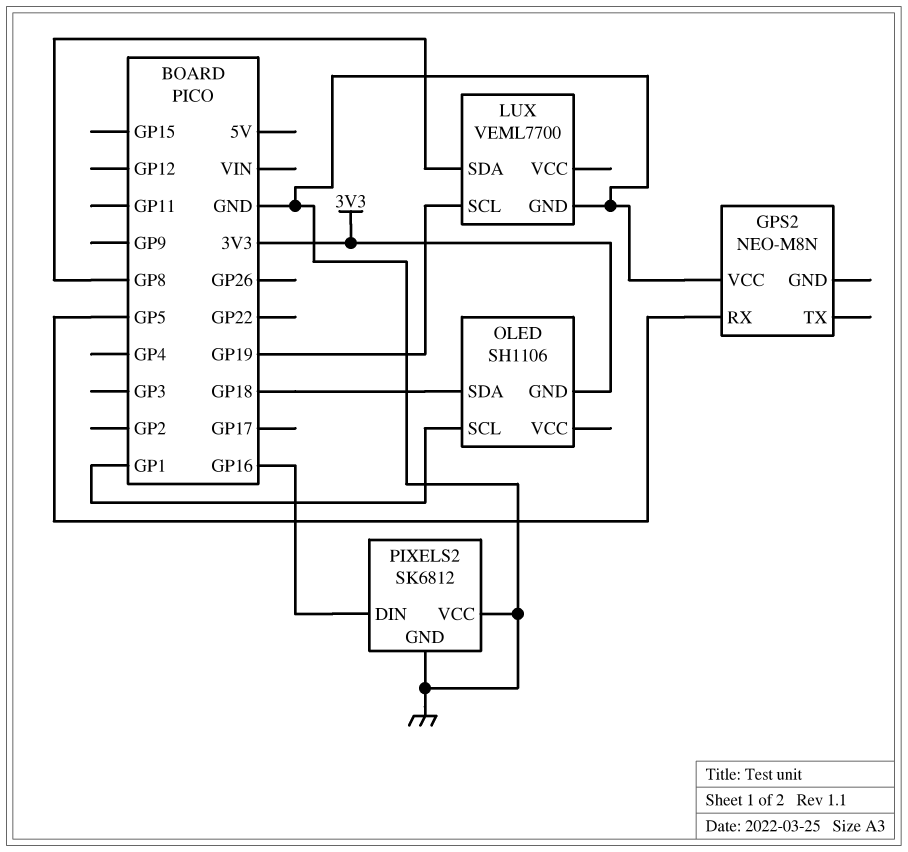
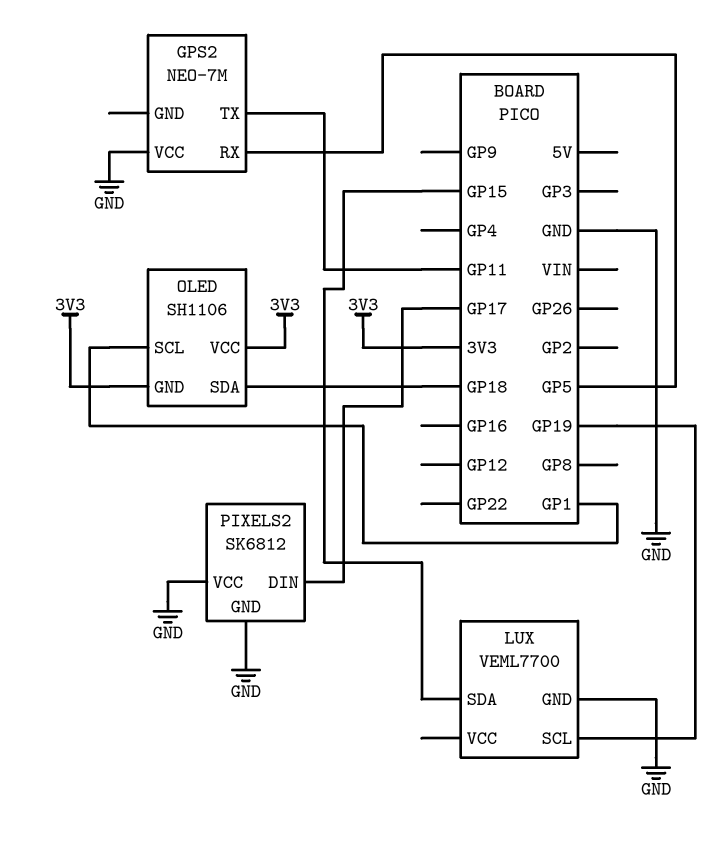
GPS2: NEO-M8N -> NEO-7M
GPS2 pin TX: none -> GP11
LUX pin SDA: GP8 -> GP15
OLED pin VCC: none -> 3V3
PIXELS2 pin DIN: GP16 -> GP17

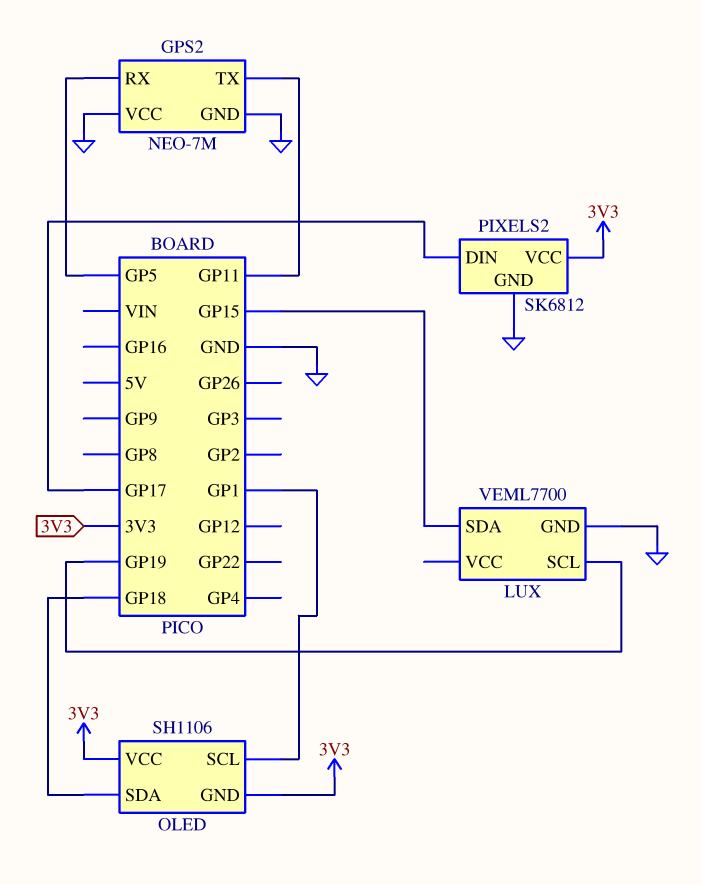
GPS2 pin GND: none -> GND
PIXELS2 pin VCC: GND -> 3V3

